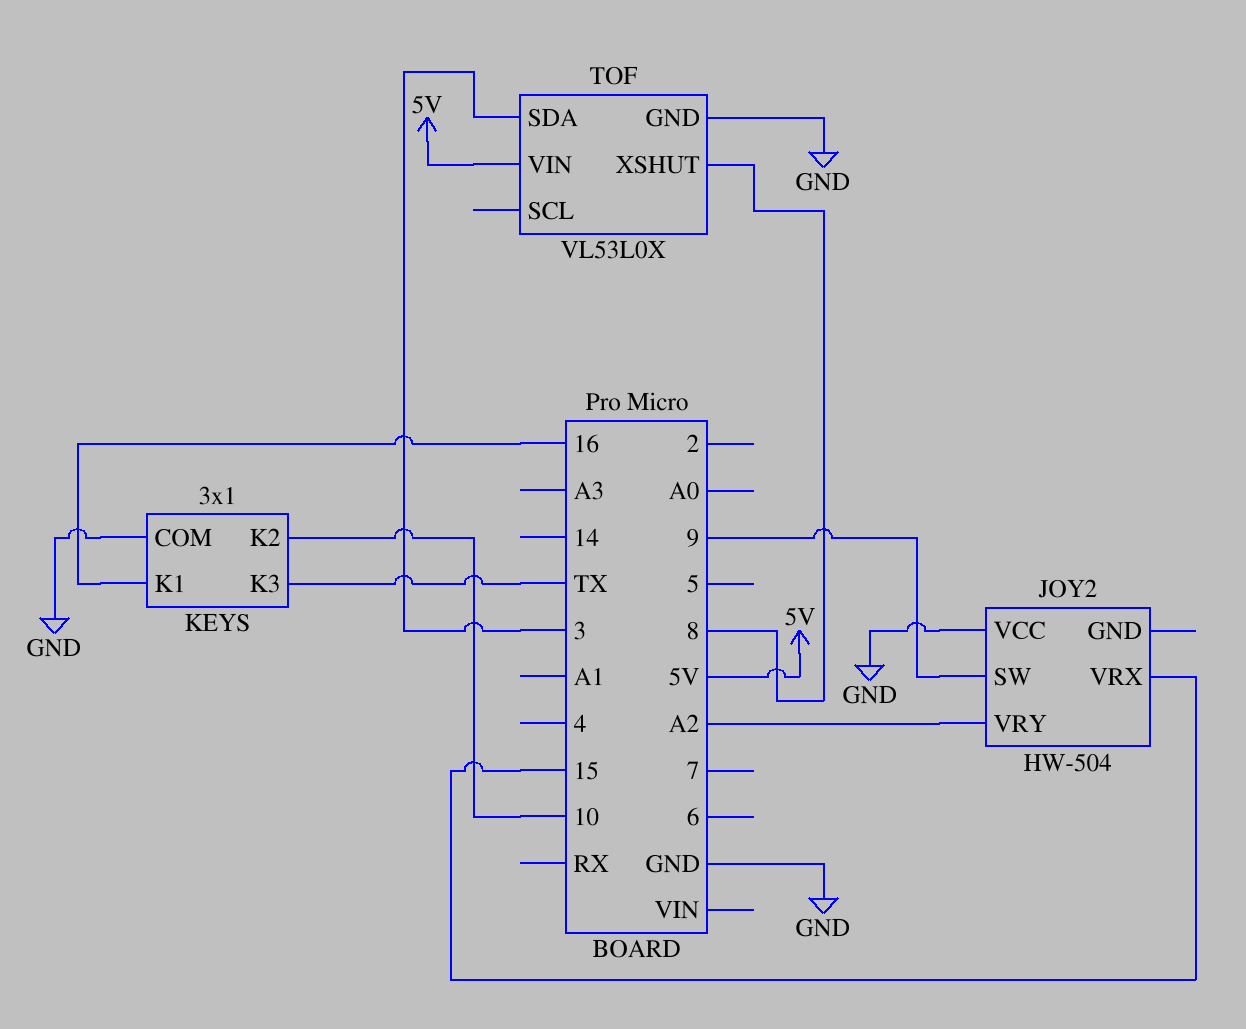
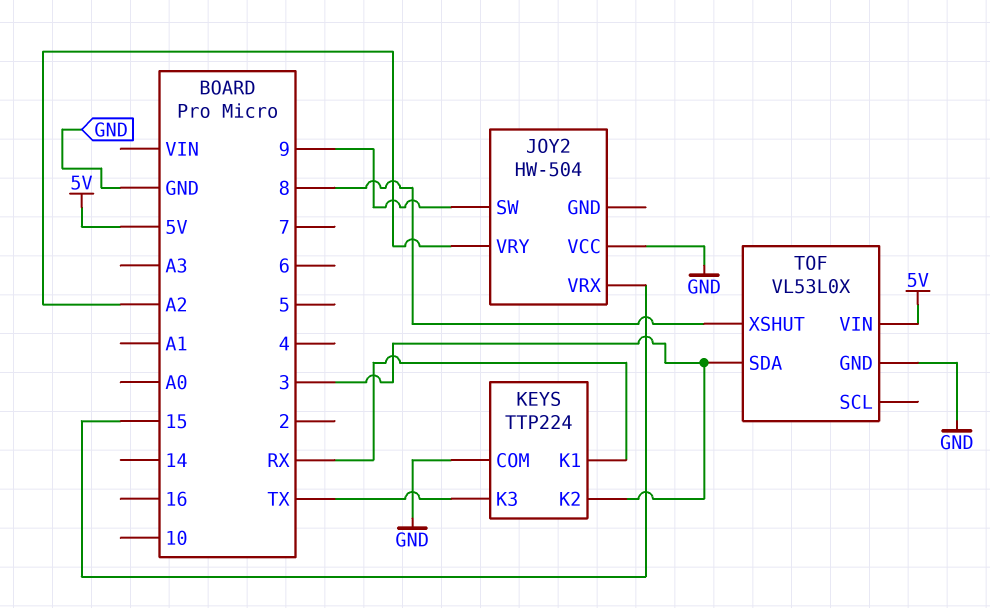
KEYS: 3x1 -> TTP224
KEYS pin K1: 16 -> RX
KEYS pin K2: 10 -> 3

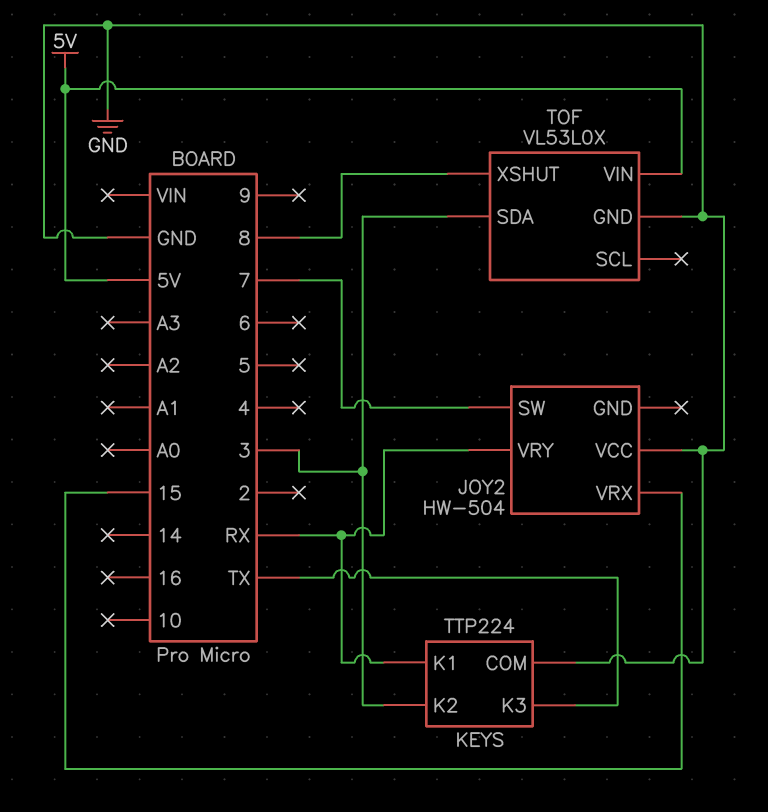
JOY2 pin SW: 9 -> 7
JOY2 pin VRY: A2 -> RX

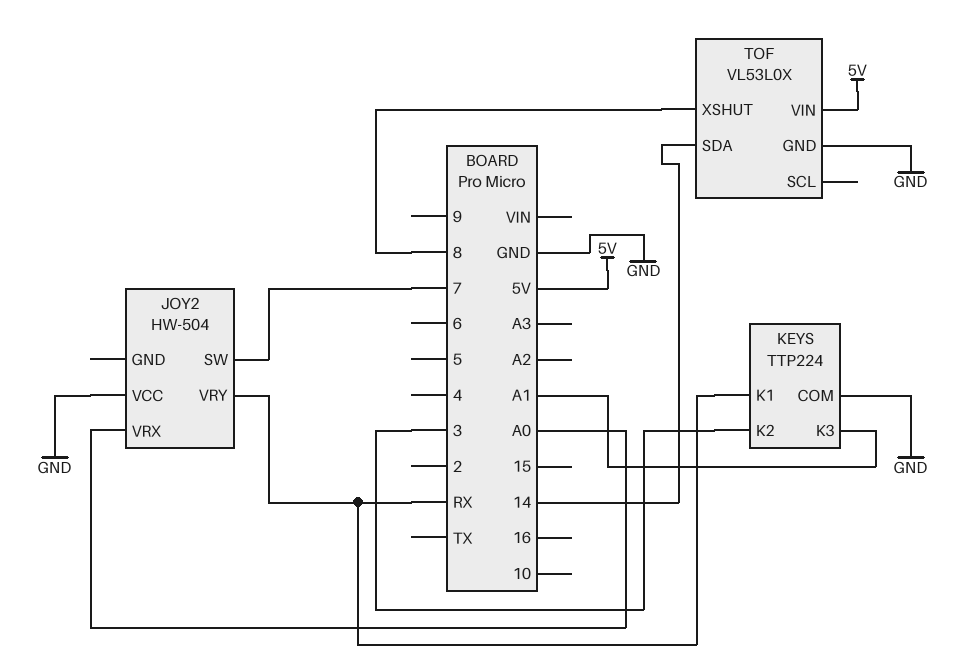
JOY2 pin VRX: 15 -> A0
KEYS pin K3: TX -> A1
TOF pin SDA: 3 -> 14

